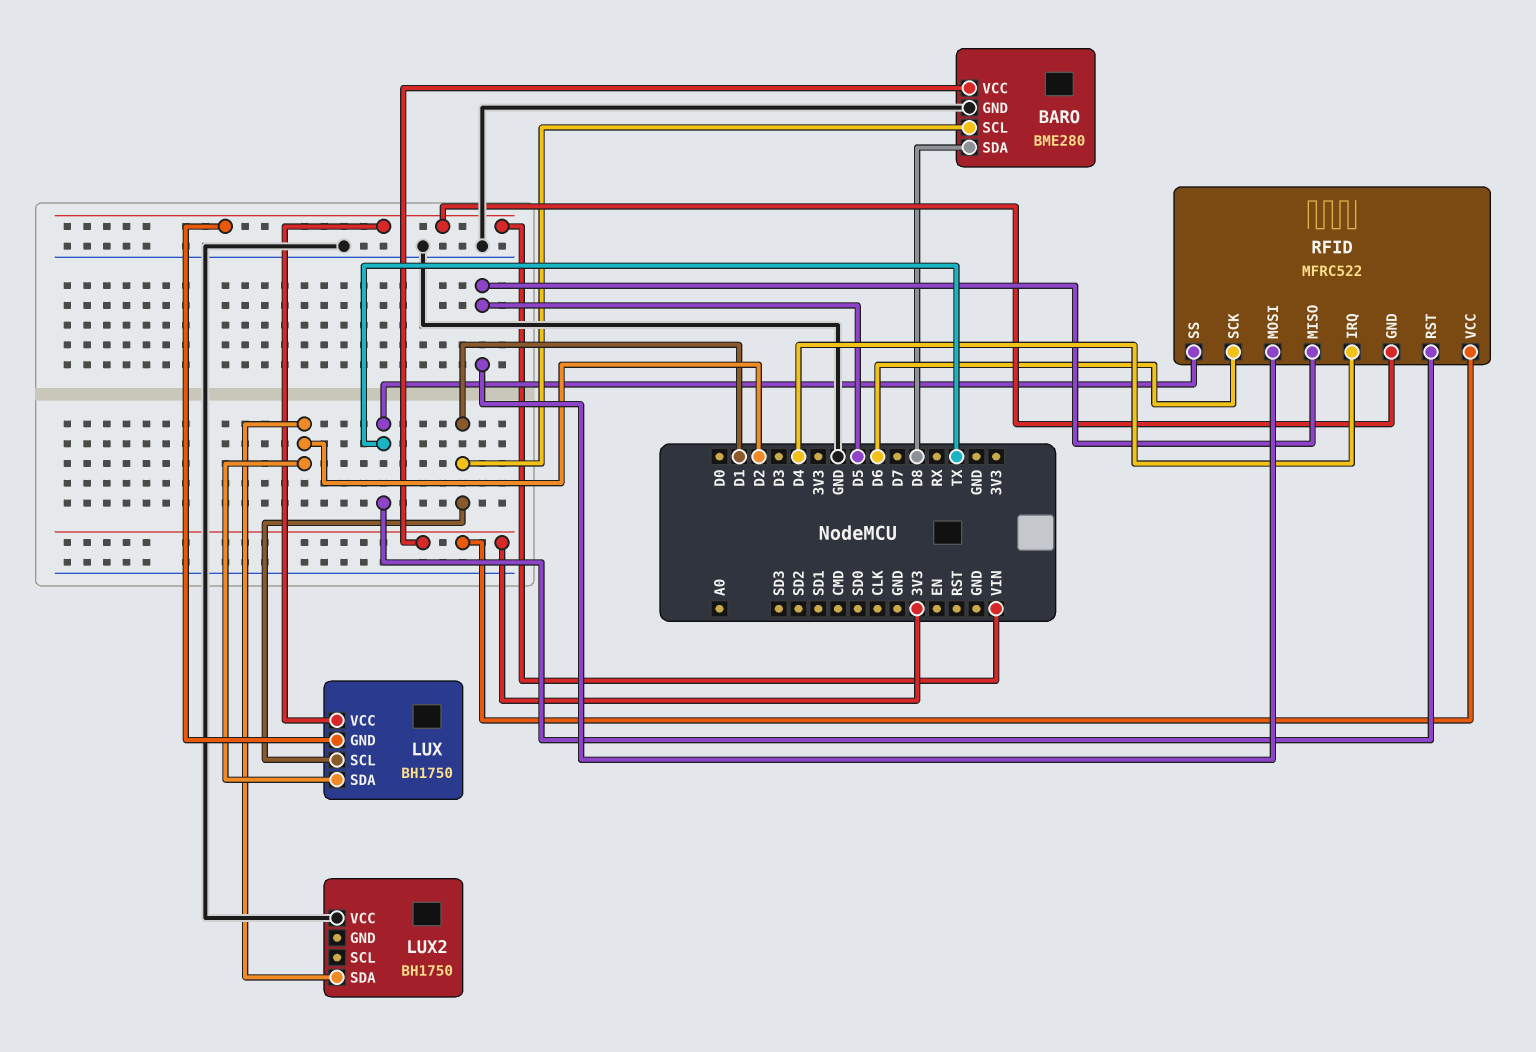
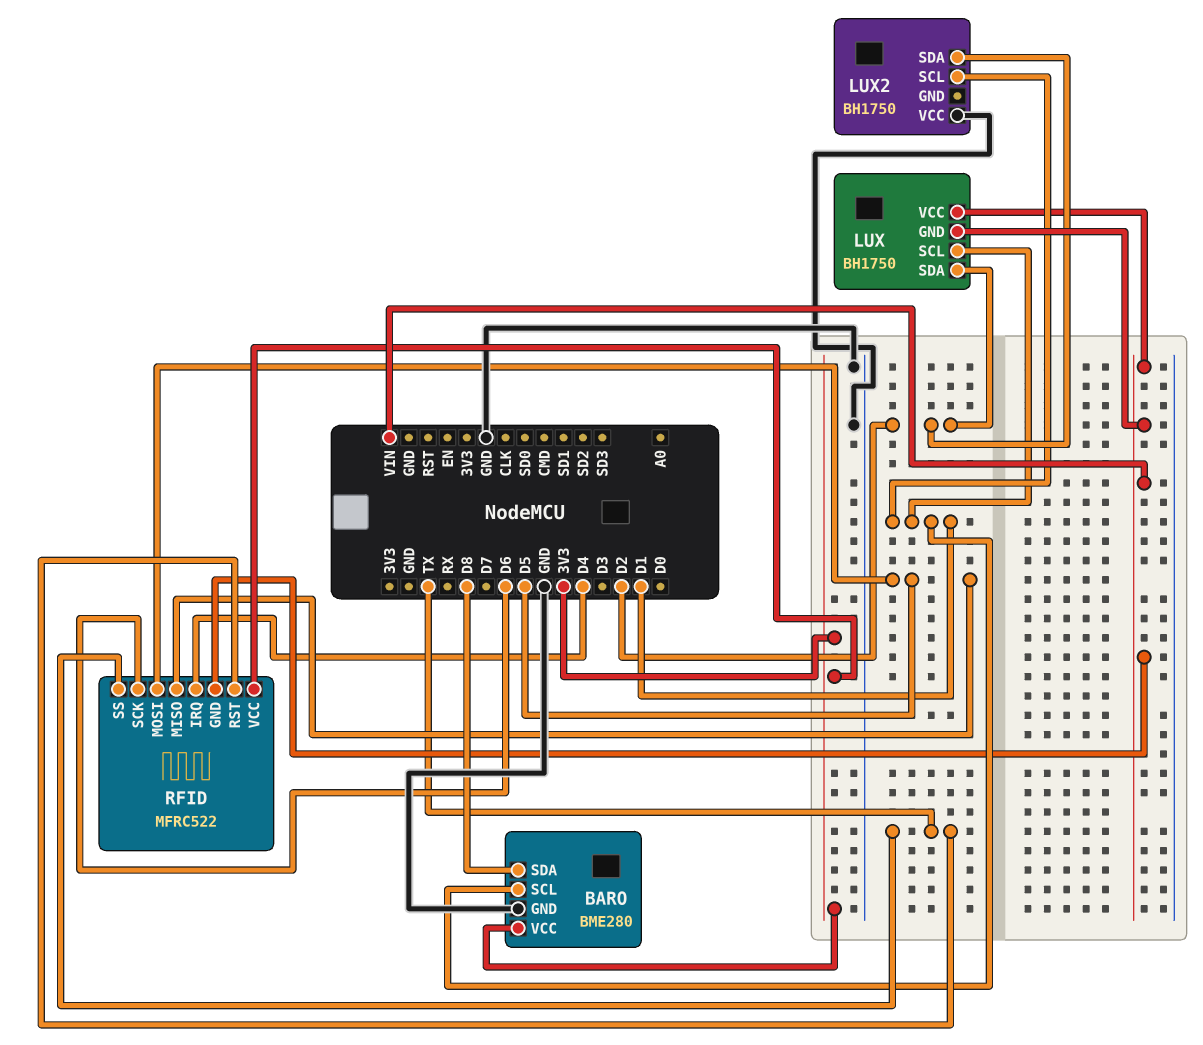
LUX2 pin SCL: none -> D1

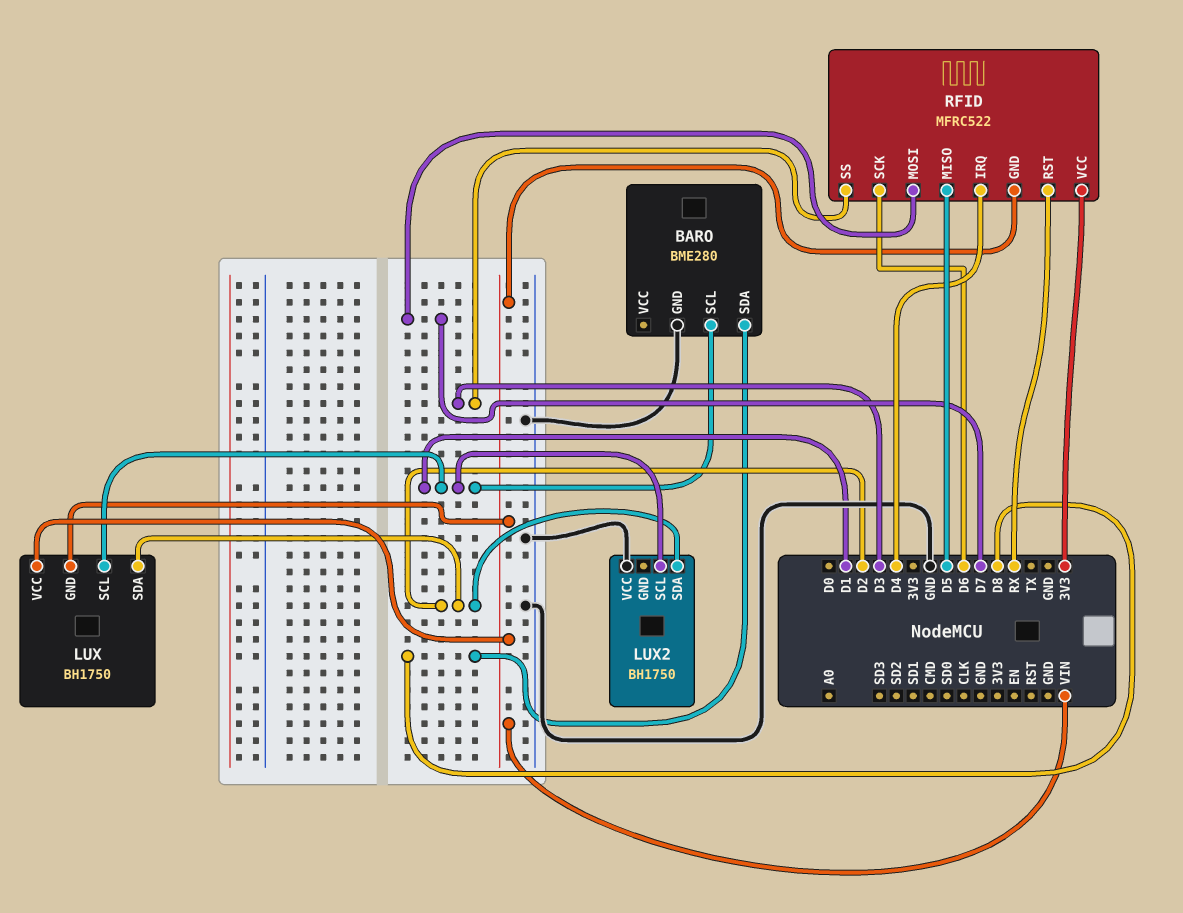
BARO pin VCC: 3V3 -> none
RFID pin MOSI: D5 -> D7
RFID pin RST: TX -> RX
RFID pin SS: TX -> D3

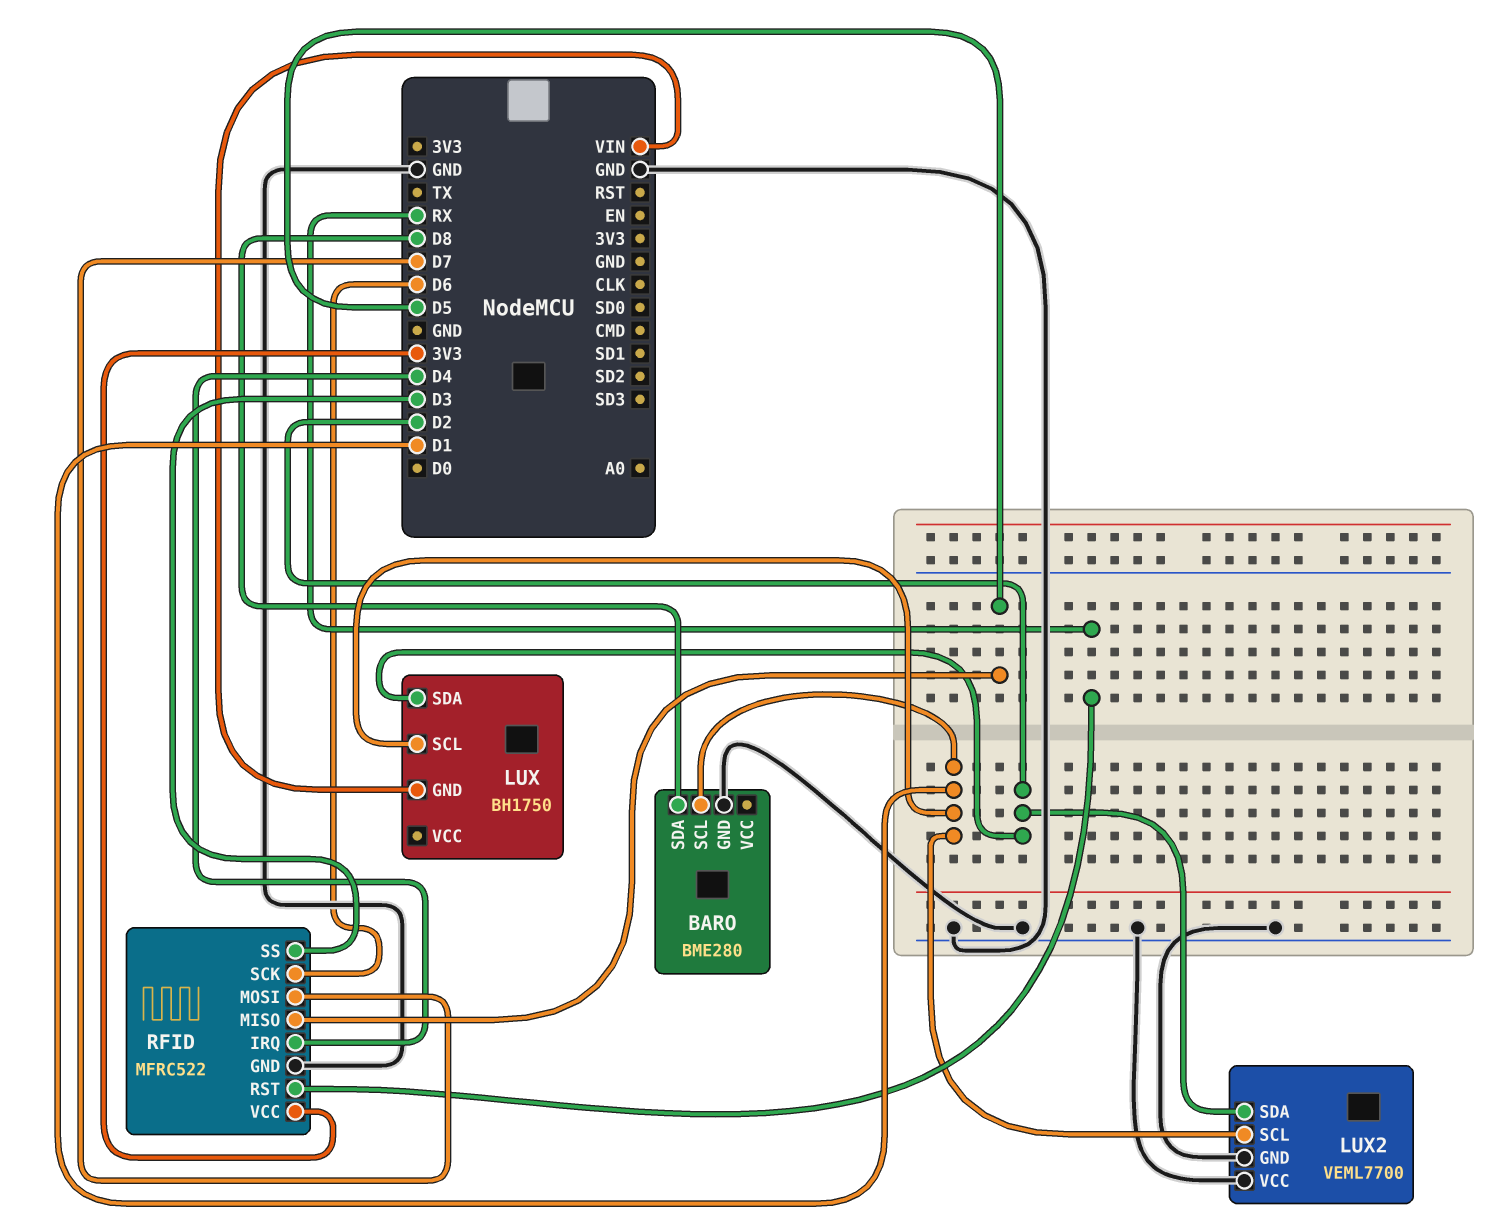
LUX pin VCC: VIN -> none
LUX2: BH1750 -> VEML7700
LUX2 pin GND: none -> GND
RFID pin GND: VIN -> GND

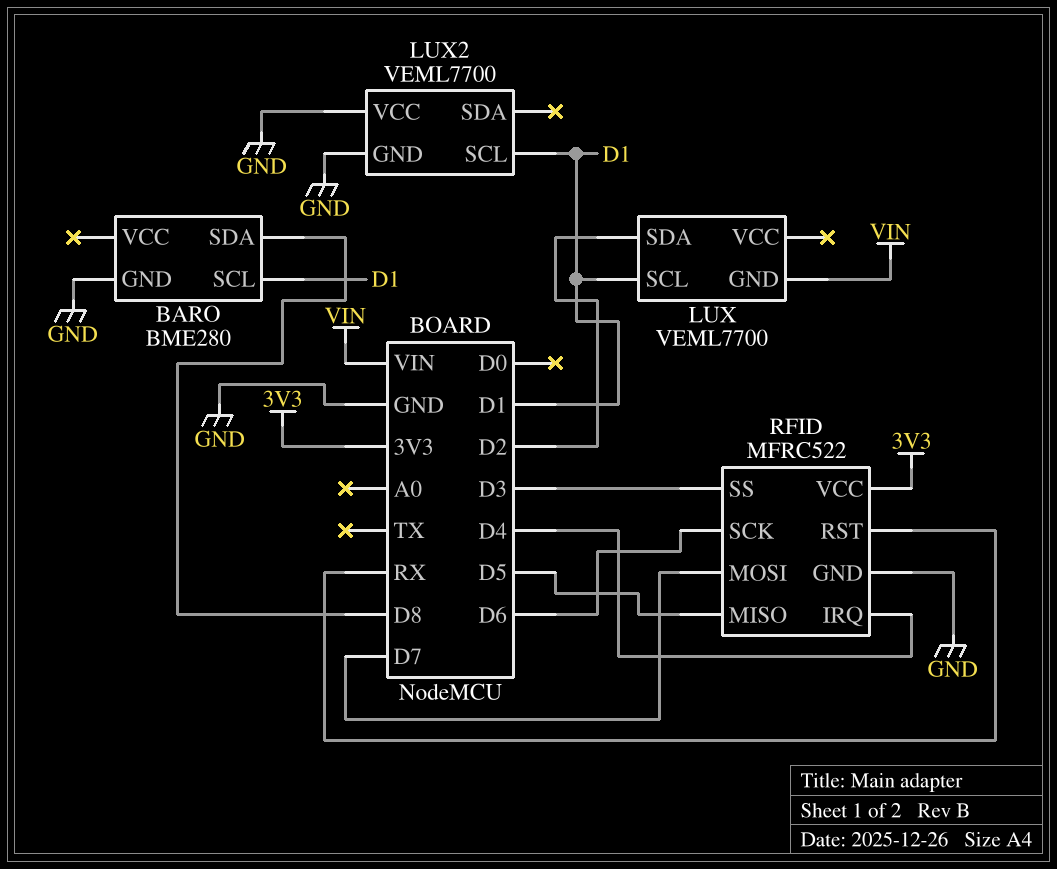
LUX: BH1750 -> VEML7700
LUX2 pin SDA: D2 -> none

